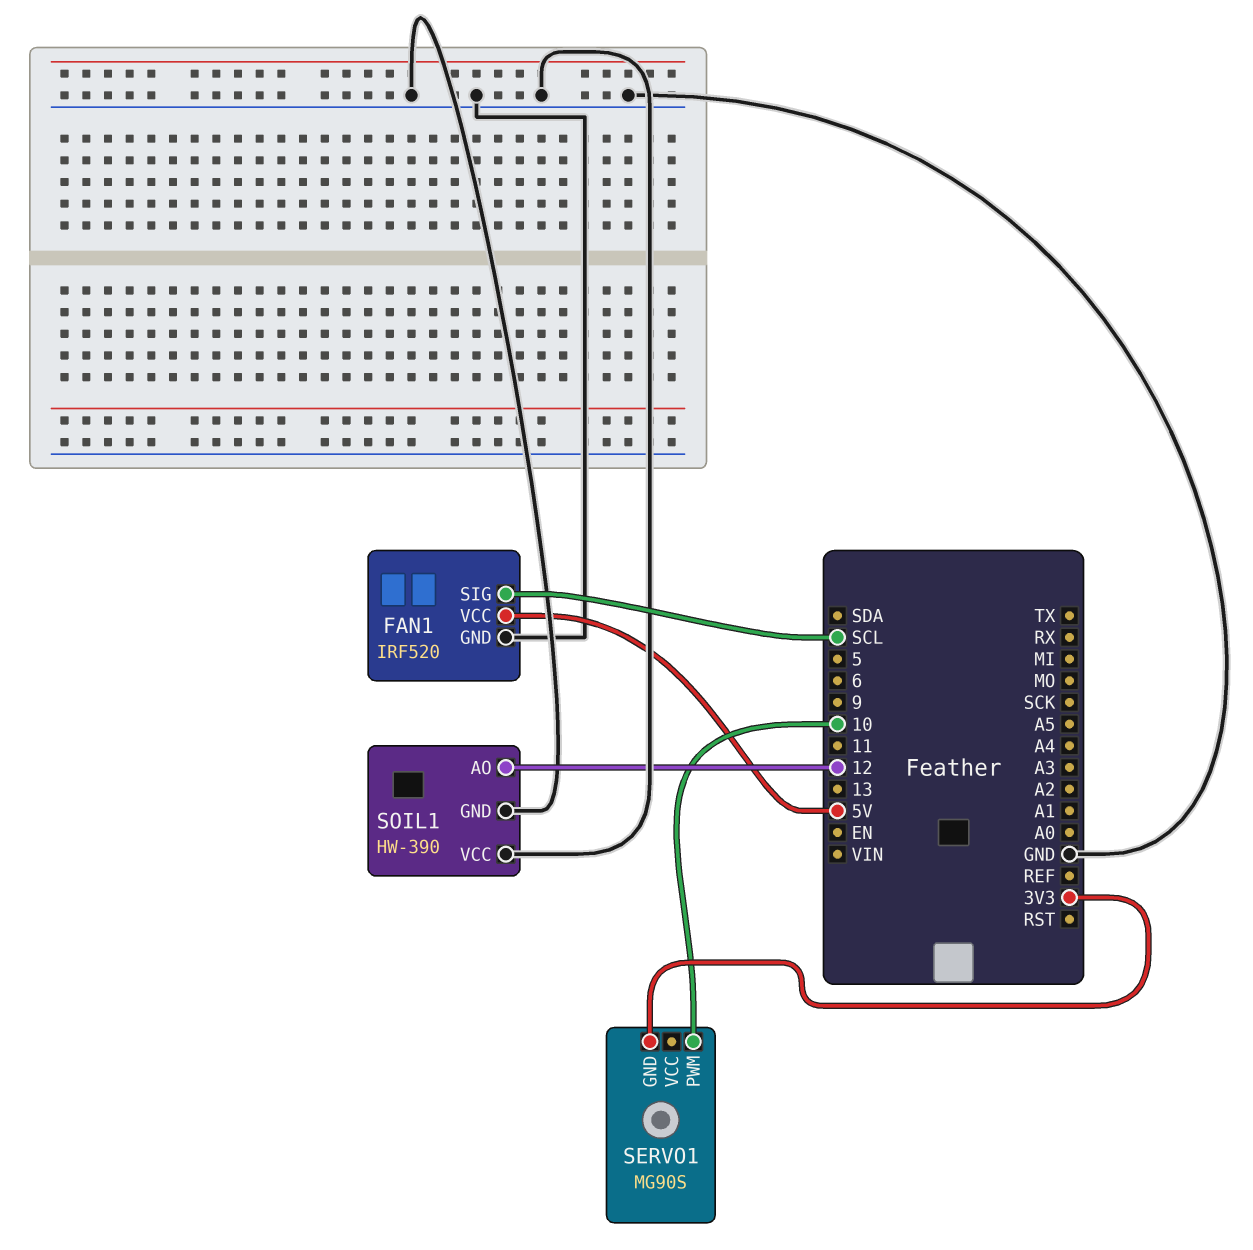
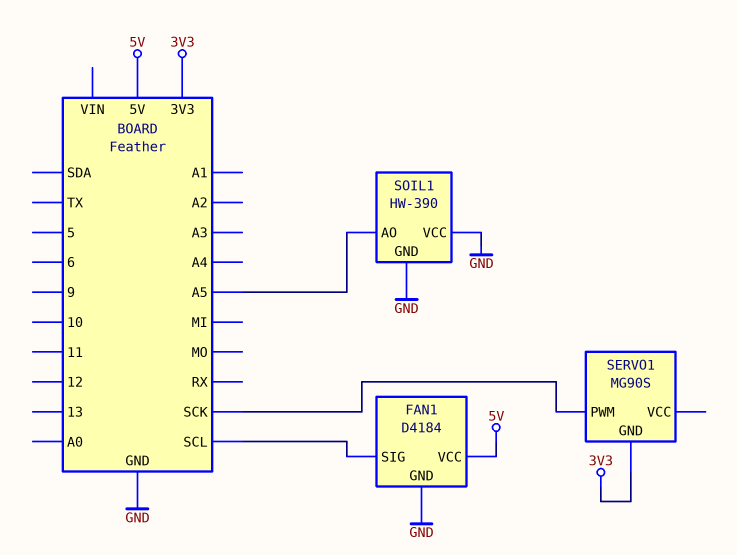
FAN1: IRF520 -> D4184
SERVO1 pin PWM: 10 -> SCK
SOIL1 pin AO: 12 -> A5

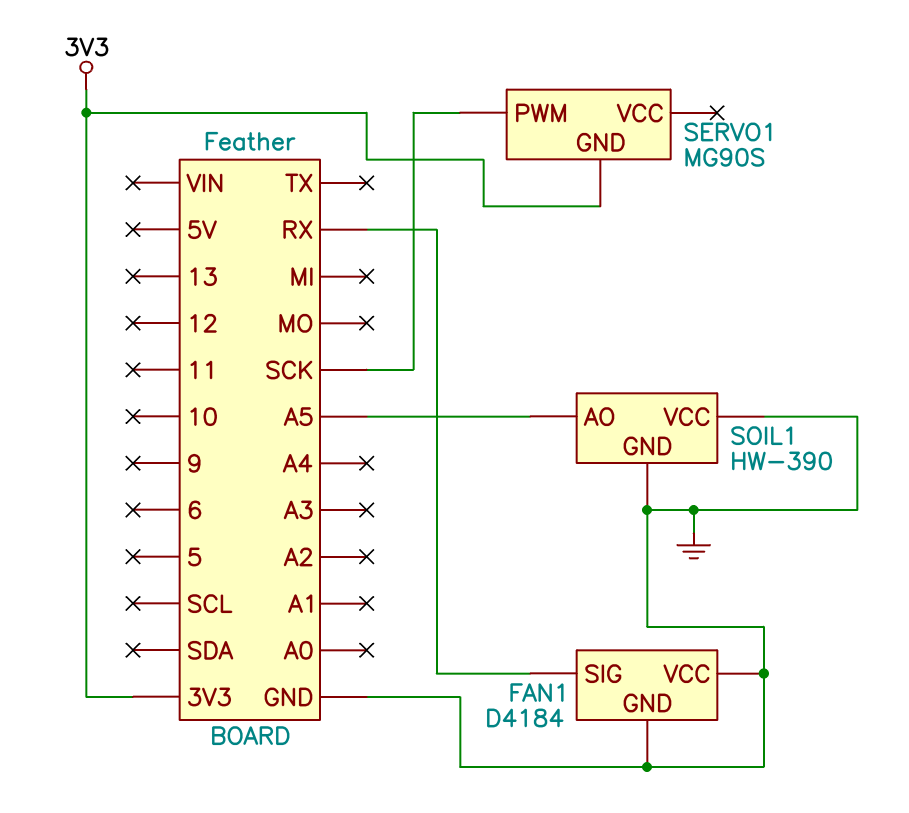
FAN1 pin SIG: SCL -> RX
FAN1 pin VCC: 5V -> GND

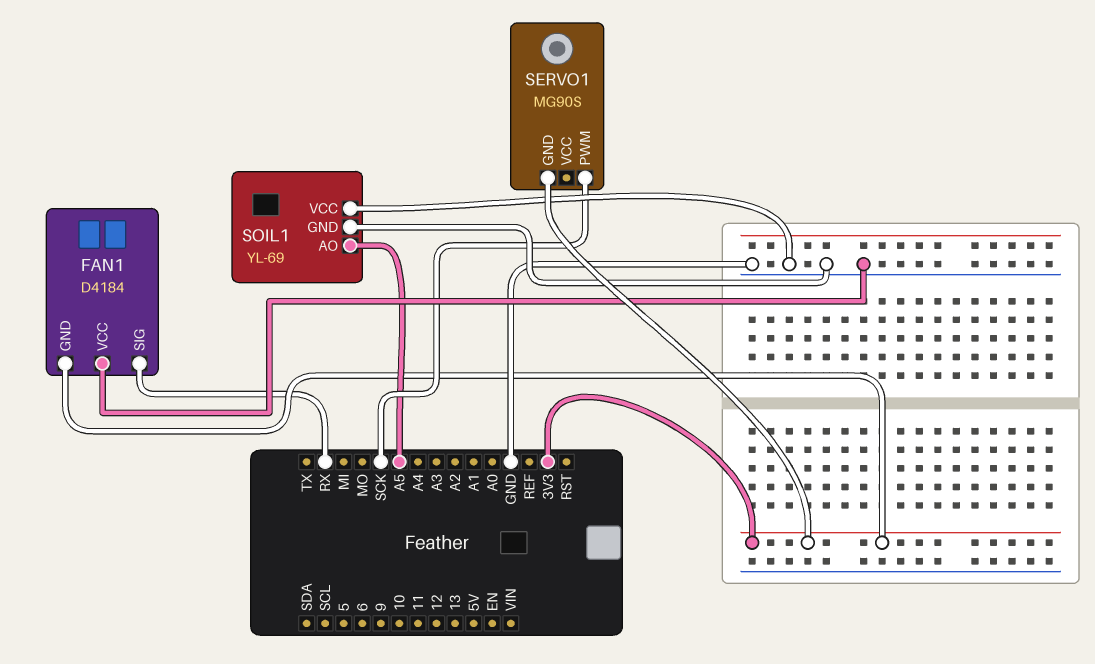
FAN1 pin GND: GND -> 3V3
SOIL1: HW-390 -> YL-69

